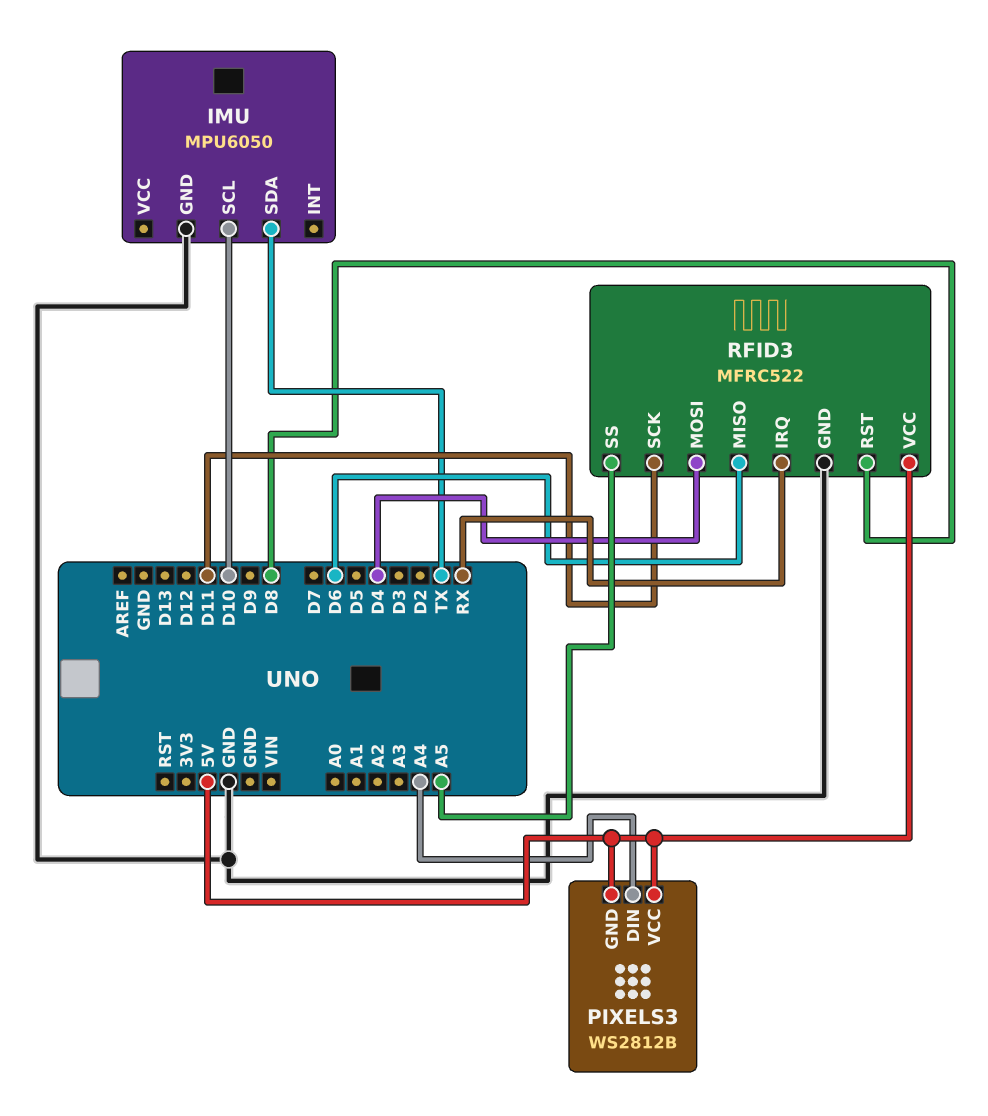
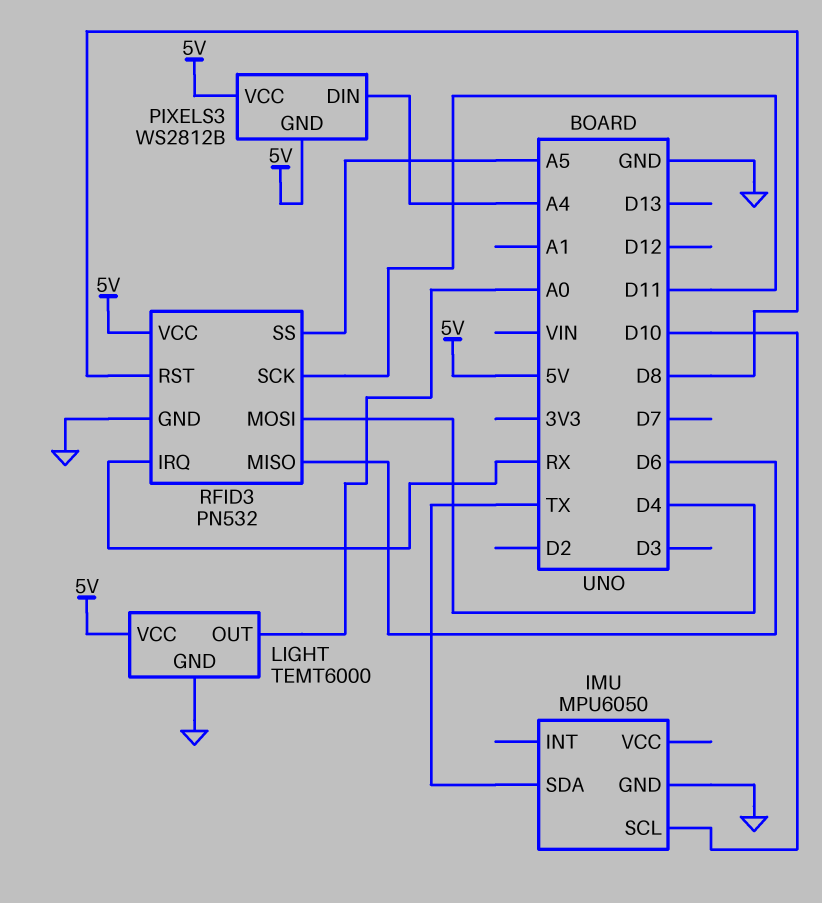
LIGHT: none -> TEMT6000
LIGHT pin GND: none -> GND
LIGHT pin OUT: none -> A0
LIGHT pin VCC: none -> 5V
RFID3: MFRC522 -> PN532

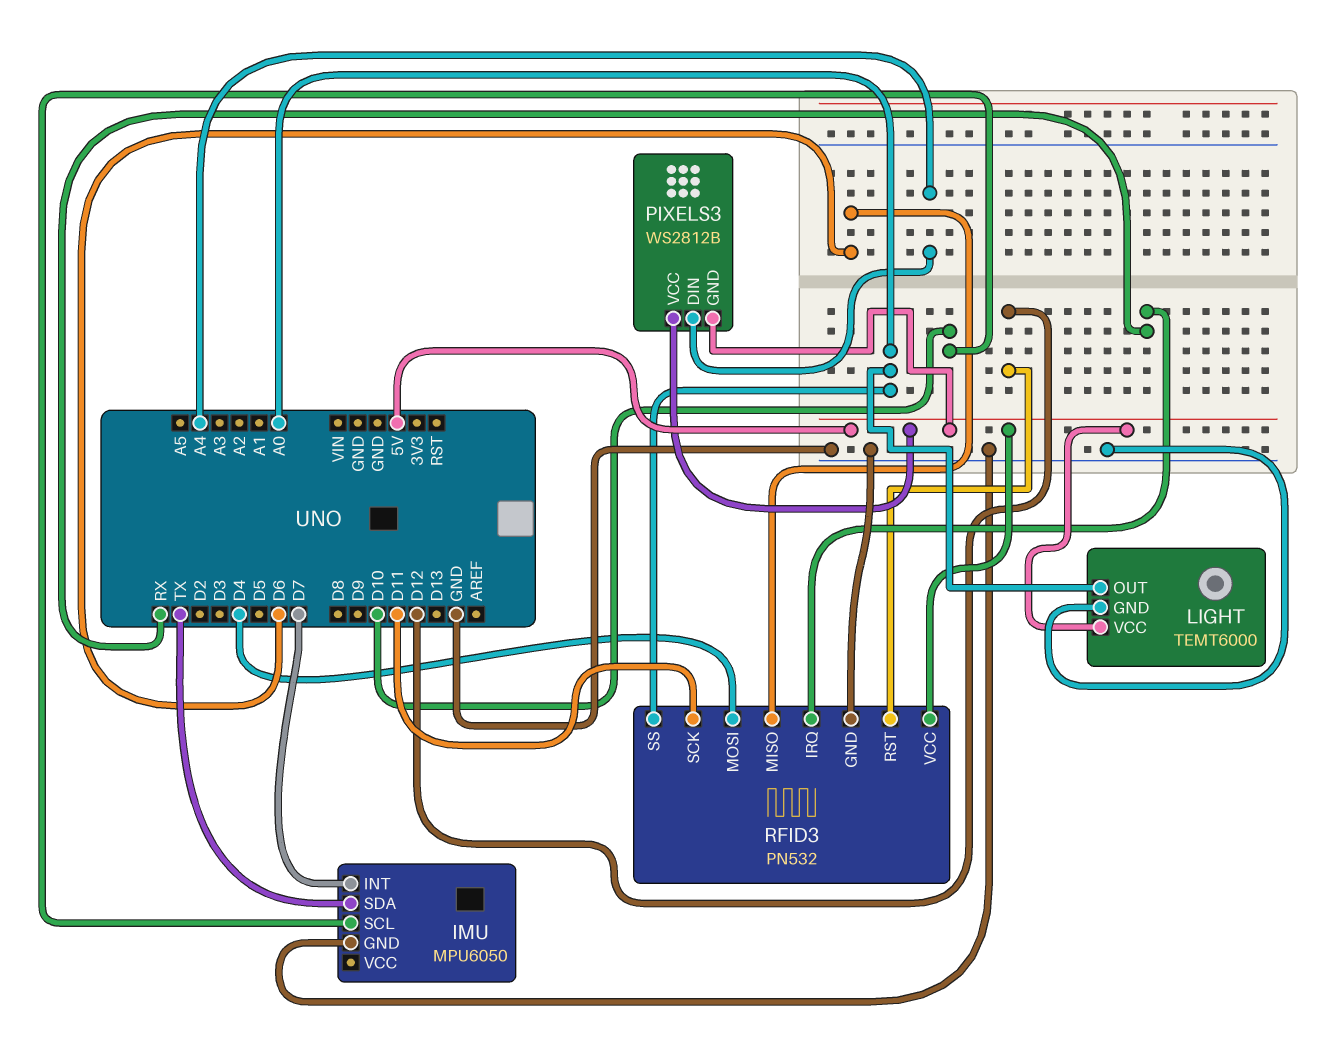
IMU pin INT: none -> D7
RFID3 pin RST: D8 -> D12
RFID3 pin SS: A5 -> A0

